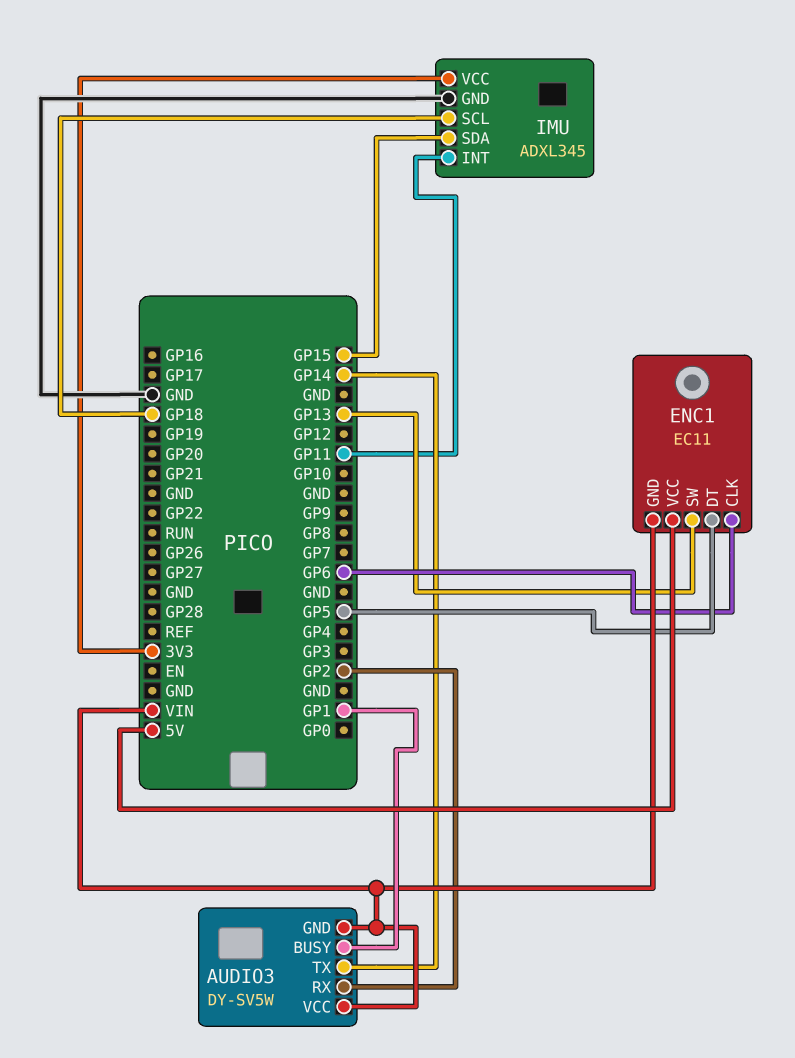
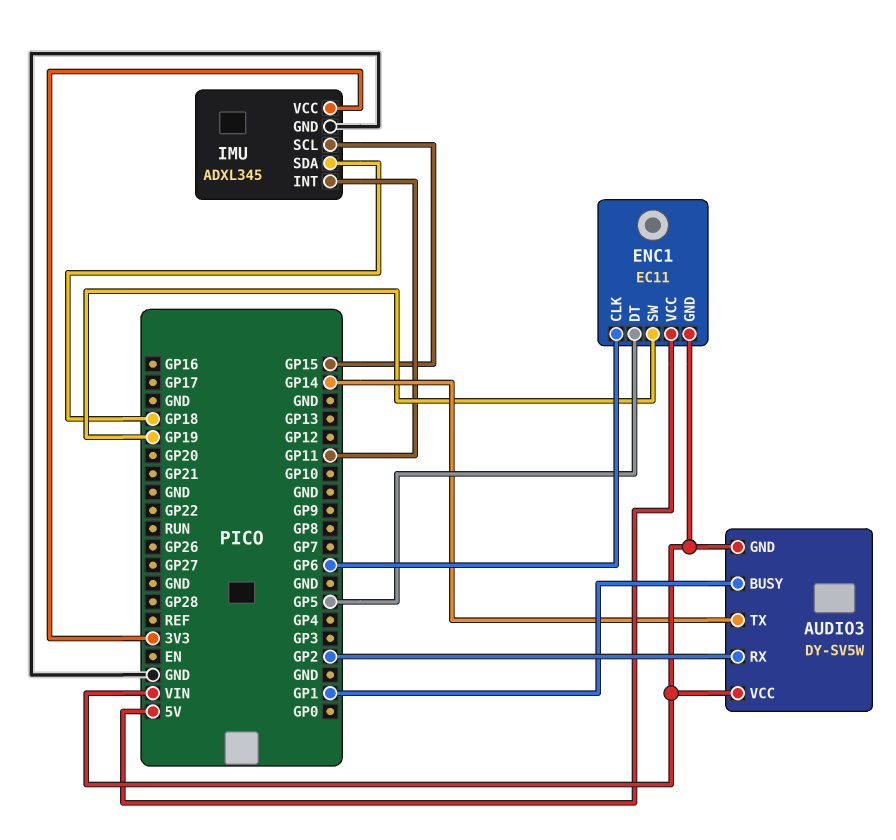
ENC1 pin SW: GP13 -> GP19
IMU pin SCL: GP18 -> GP15
IMU pin SDA: GP15 -> GP18

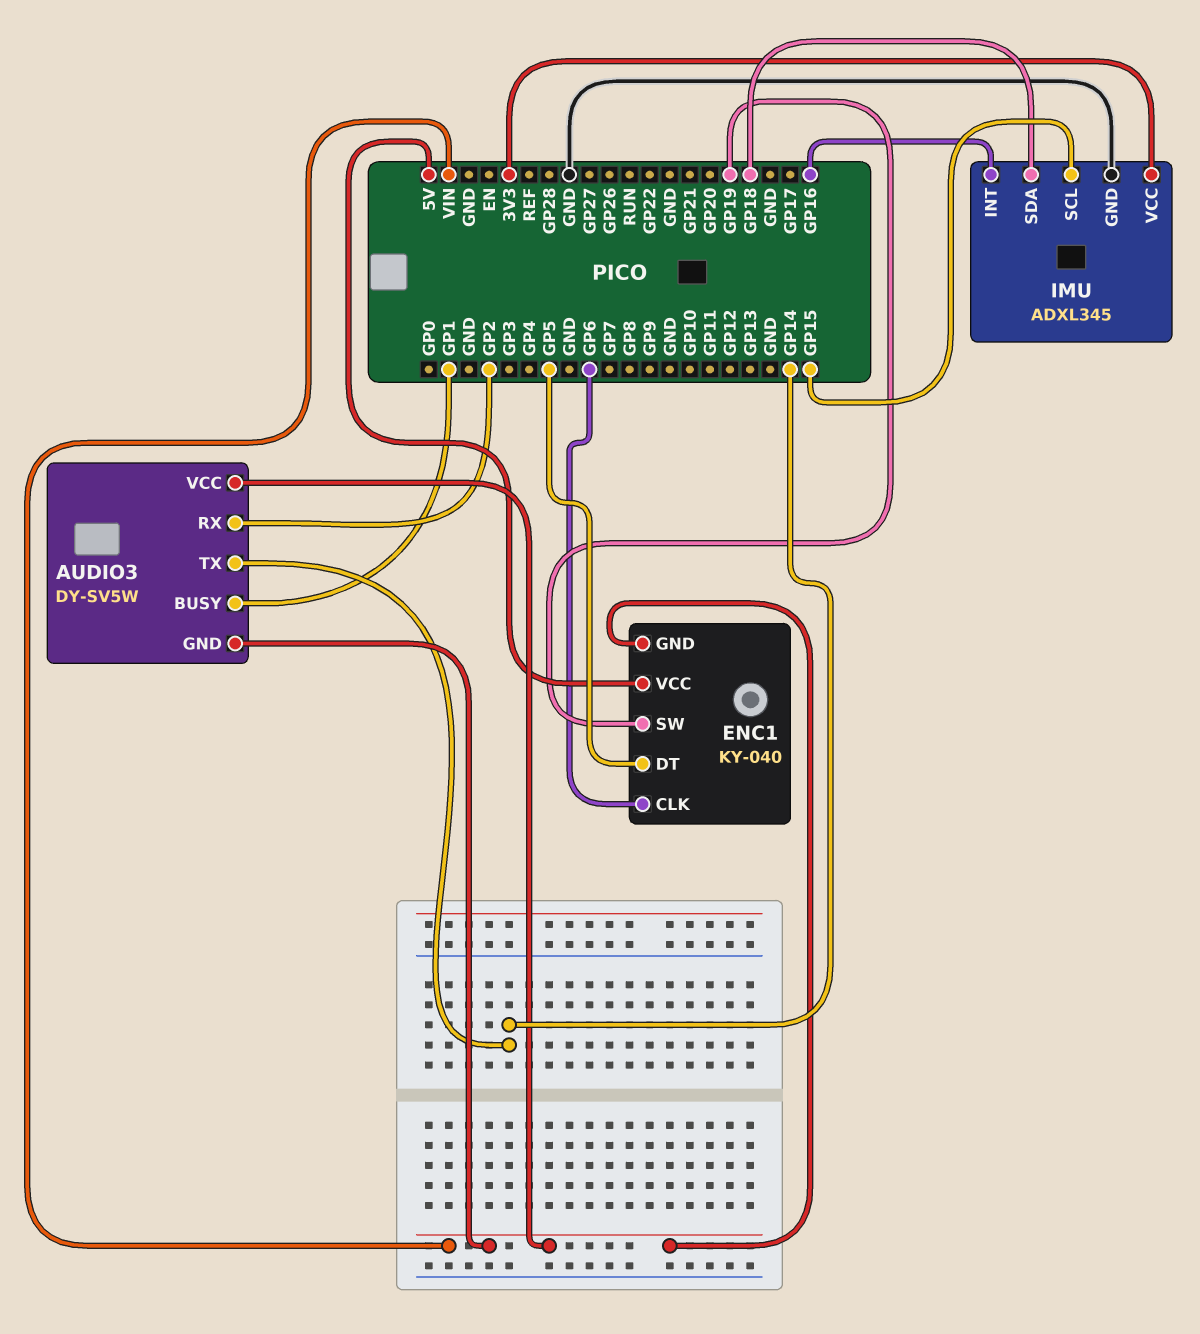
ENC1: EC11 -> KY-040
IMU pin INT: GP11 -> GP16

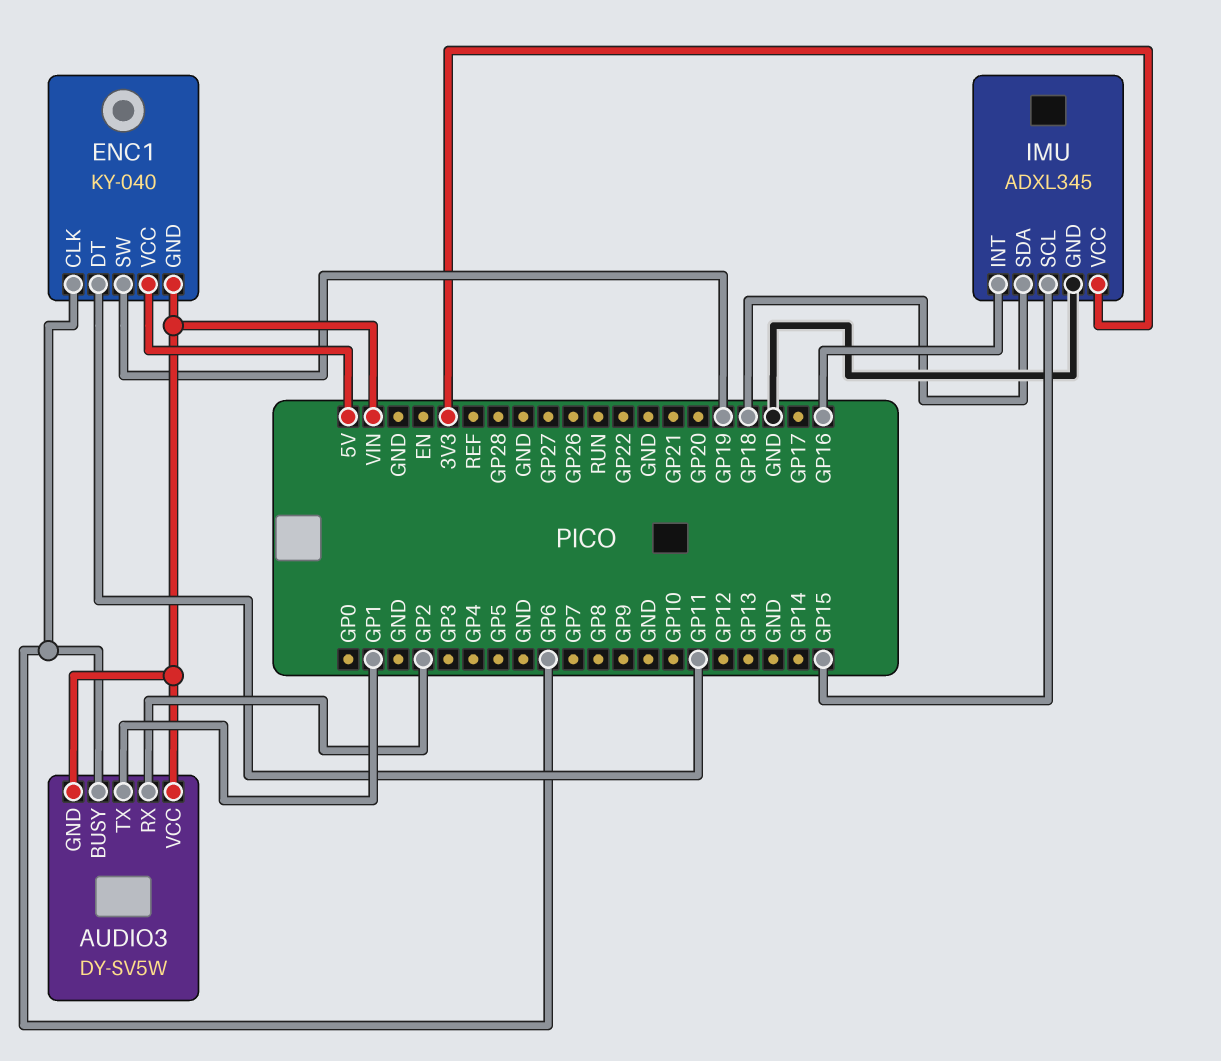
AUDIO3 pin BUSY: GP1 -> GP6
AUDIO3 pin TX: GP14 -> GP1
ENC1 pin DT: GP5 -> GP11

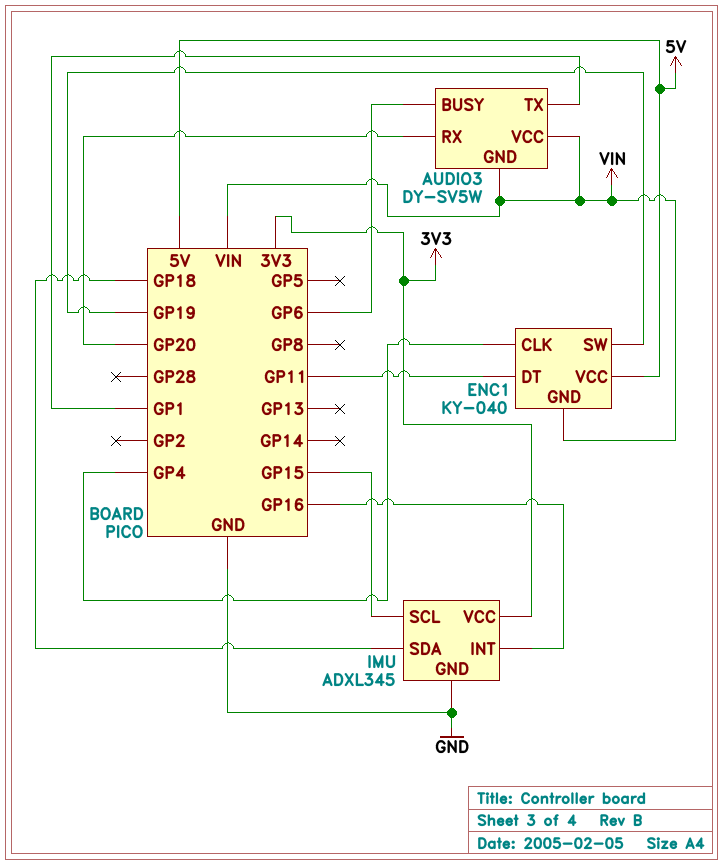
AUDIO3 pin RX: GP2 -> GP20
ENC1 pin CLK: GP6 -> GP4

